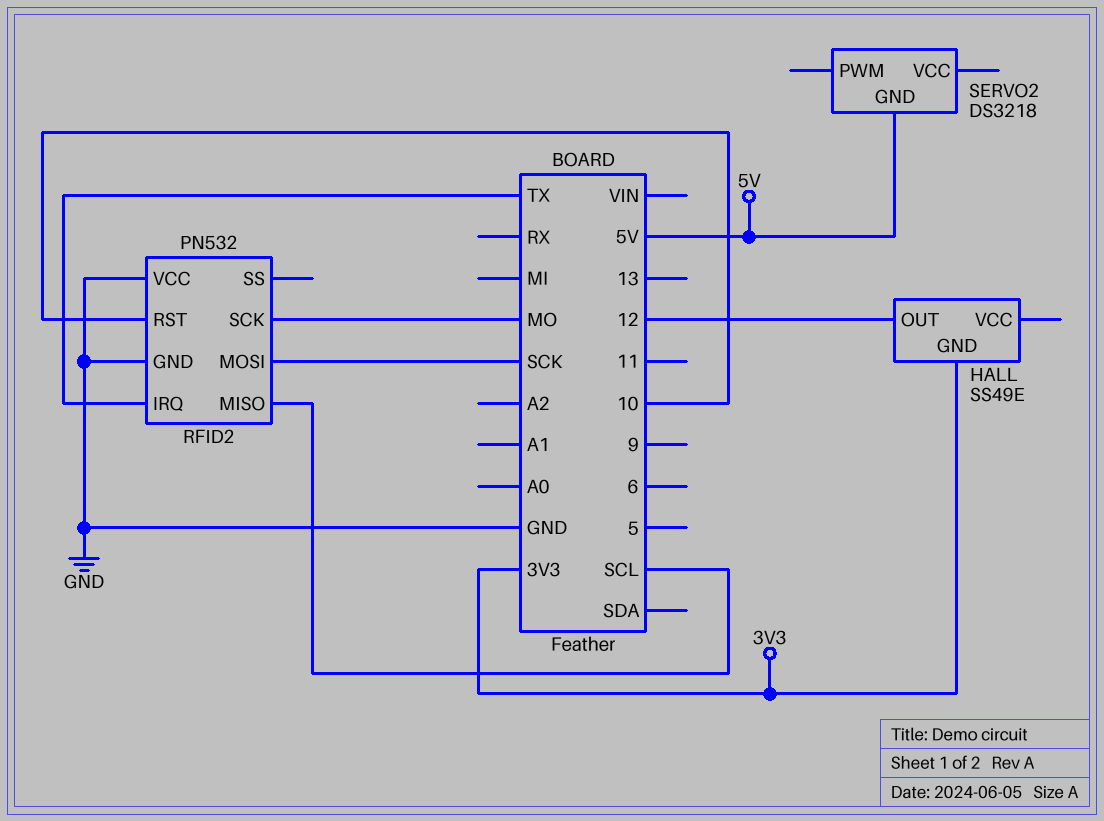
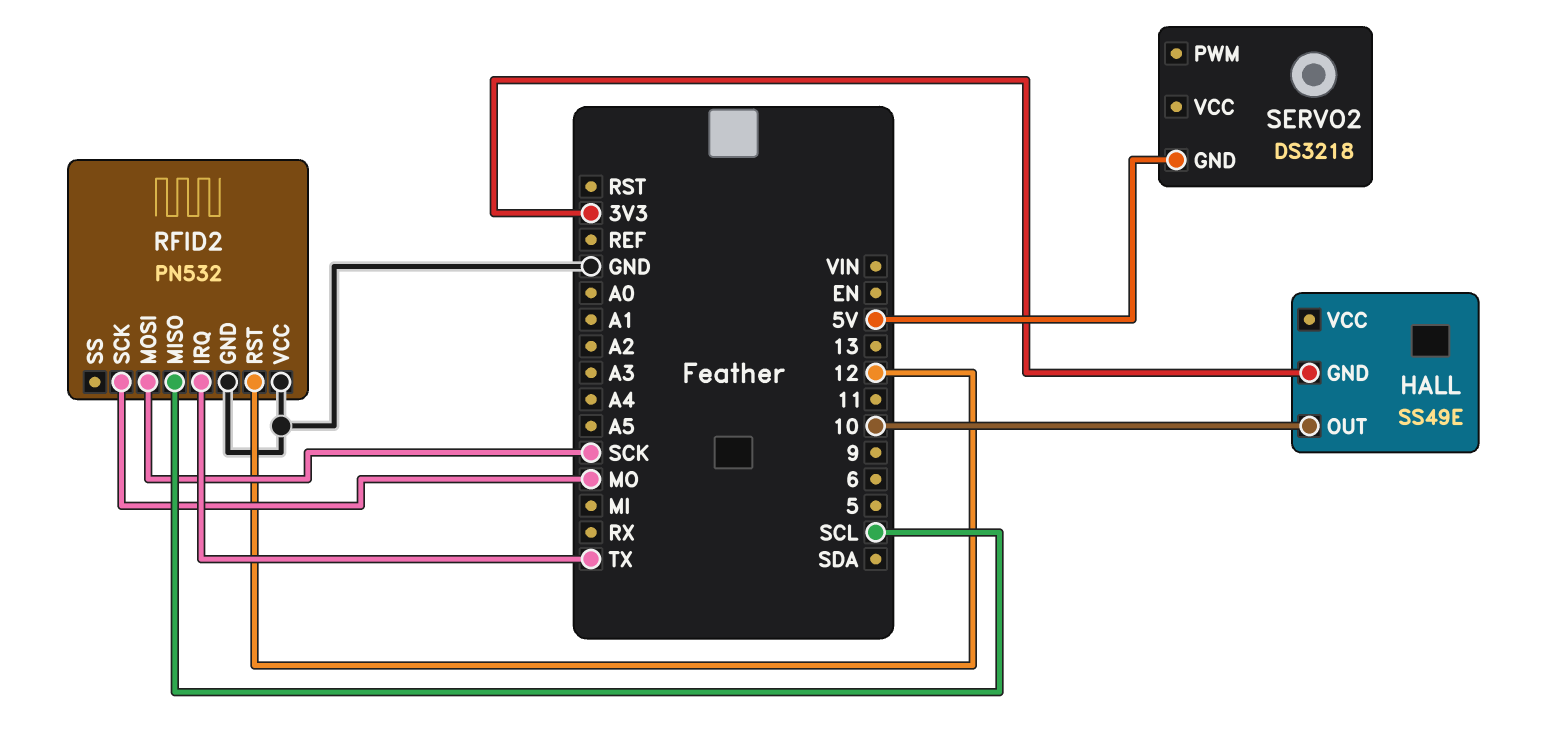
HALL pin OUT: 12 -> 10
RFID2 pin RST: 10 -> 12

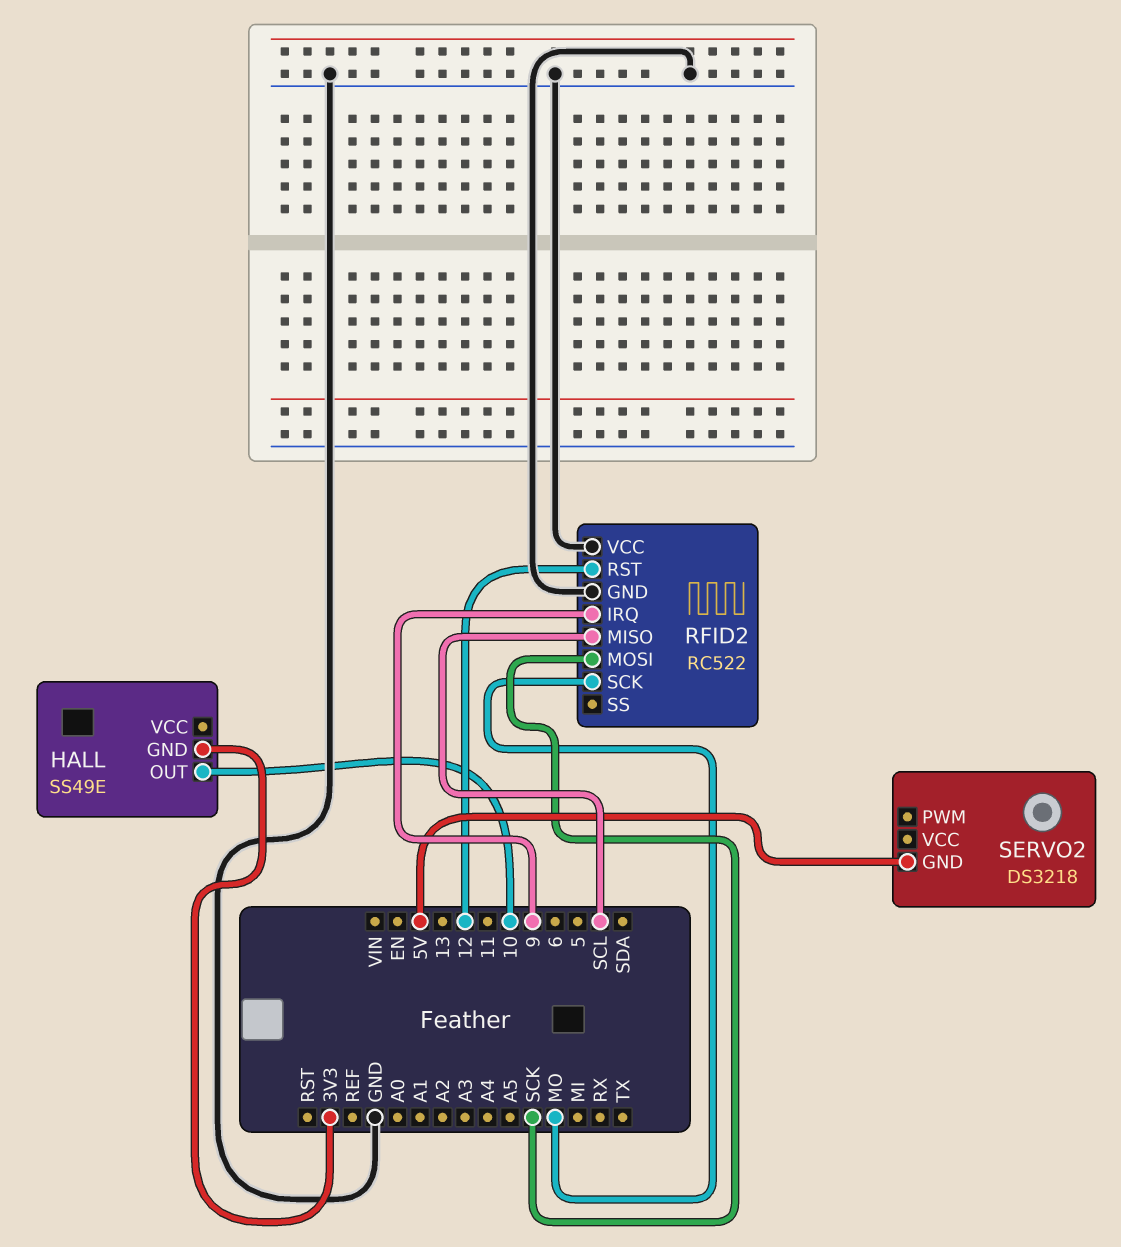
RFID2: PN532 -> RC522
RFID2 pin IRQ: TX -> 9

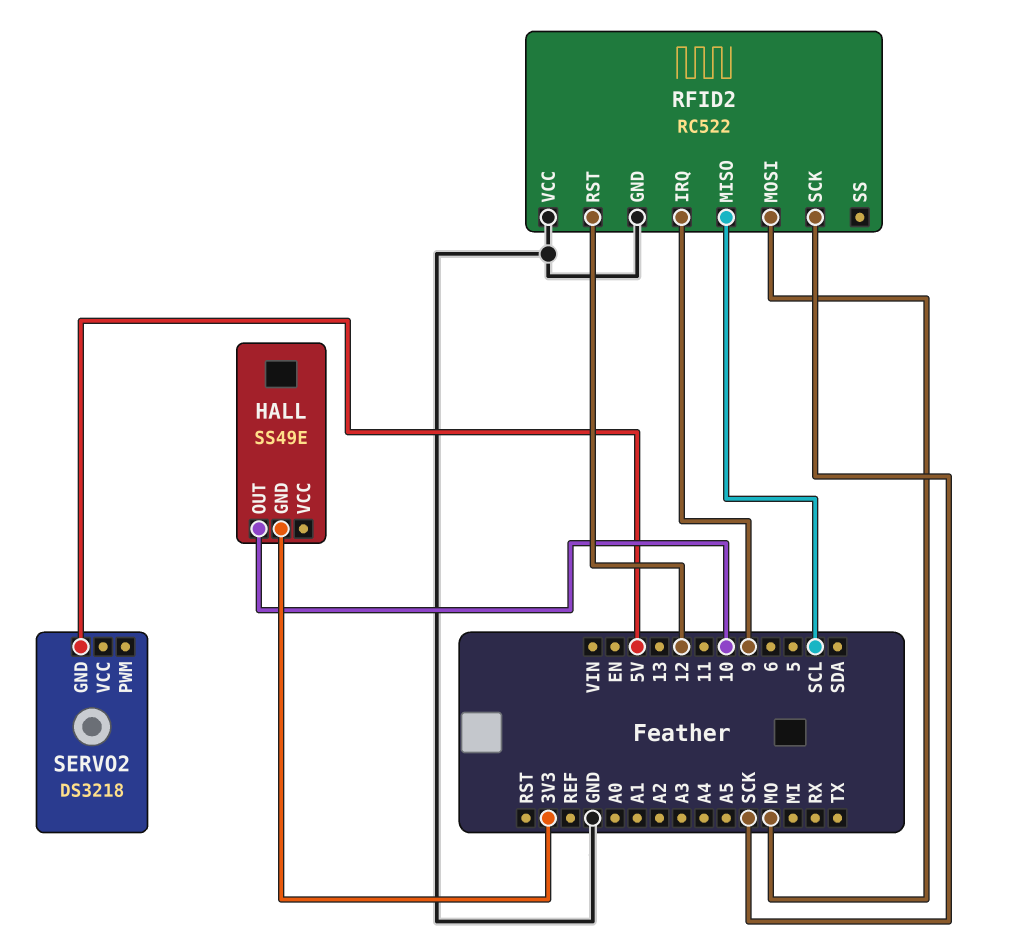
RFID2 pin MOSI: SCK -> MO
RFID2 pin SCK: MO -> SCK

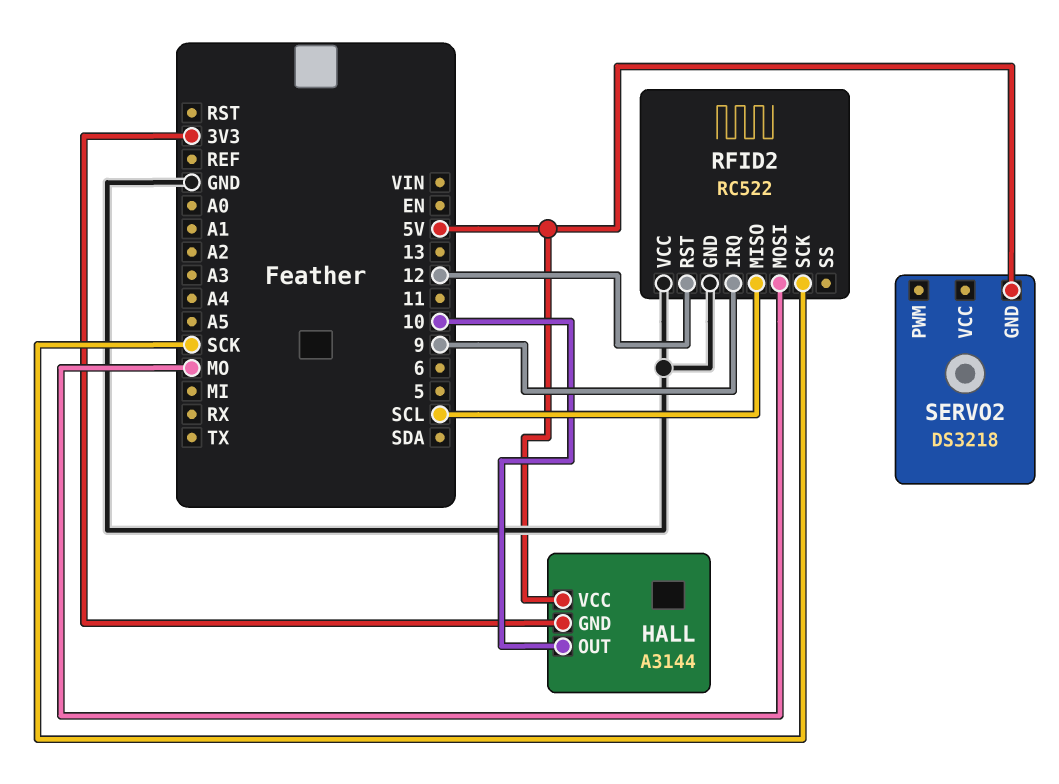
HALL: SS49E -> A3144
HALL pin VCC: none -> 5V

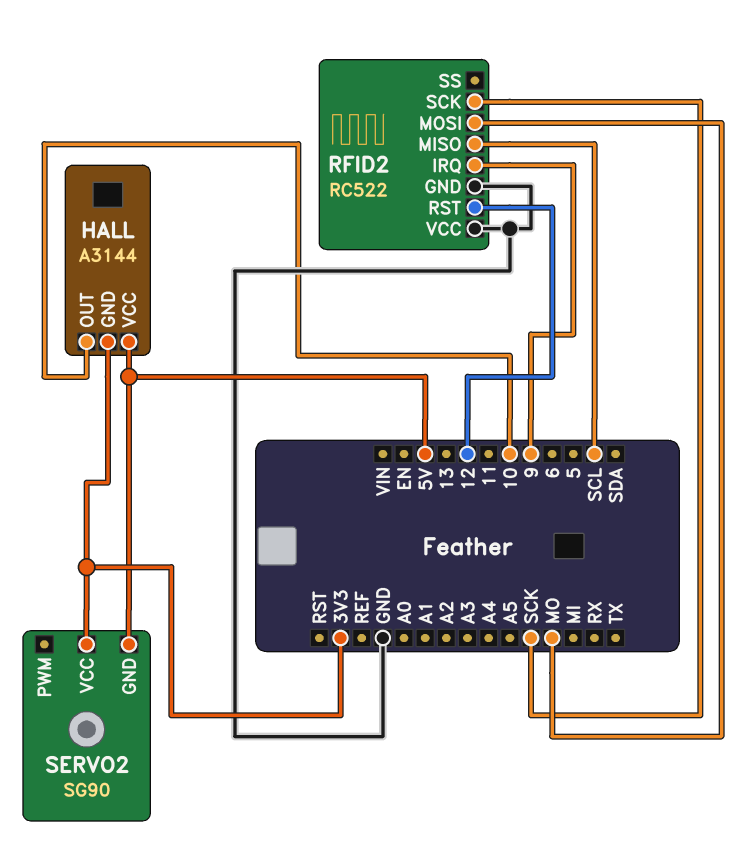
SERVO2: DS3218 -> SG90
SERVO2 pin VCC: none -> 3V3

